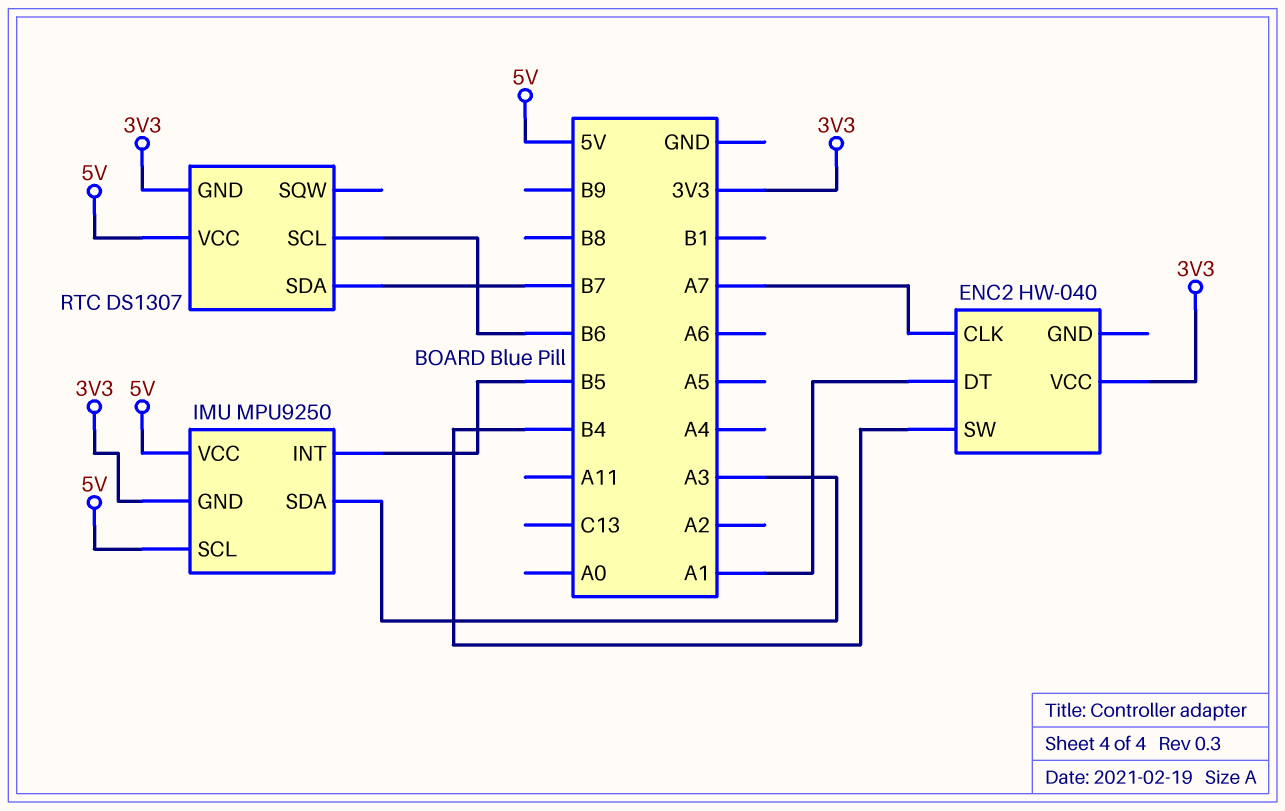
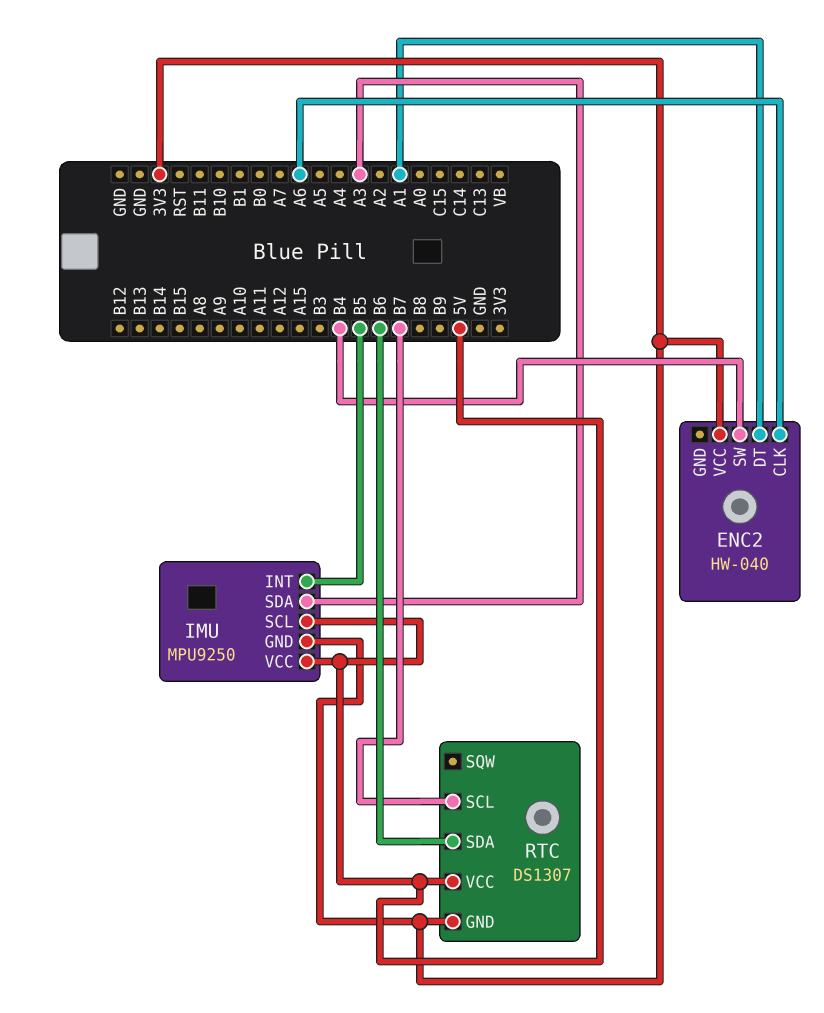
ENC2 pin CLK: A7 -> A6
RTC pin SCL: B6 -> B7
RTC pin SDA: B7 -> B6

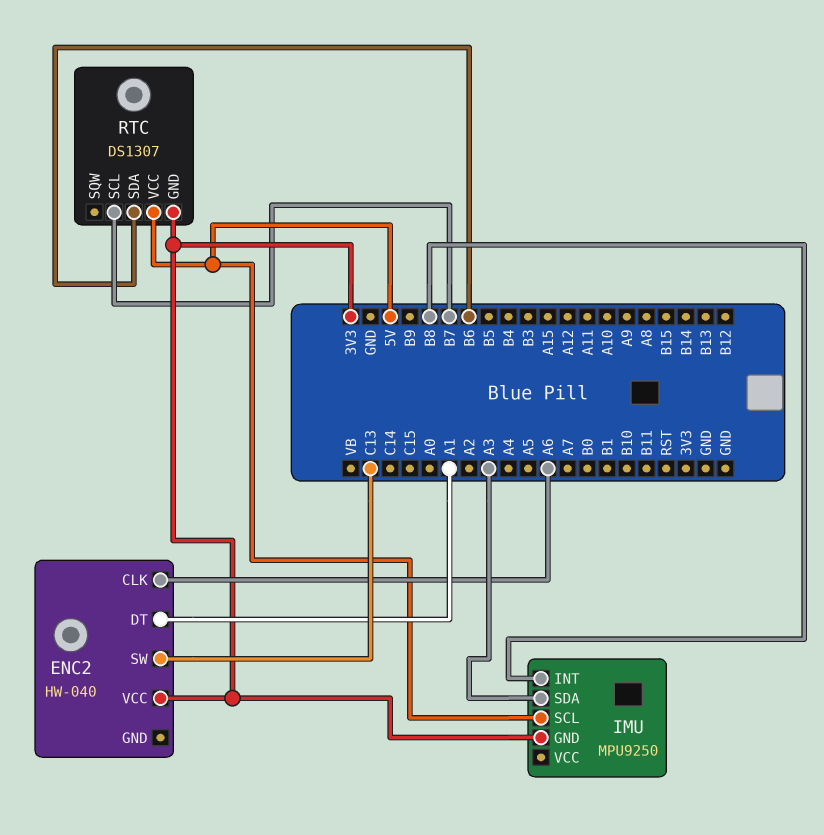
ENC2 pin SW: B4 -> C13
IMU pin INT: B5 -> B8
IMU pin VCC: 5V -> none

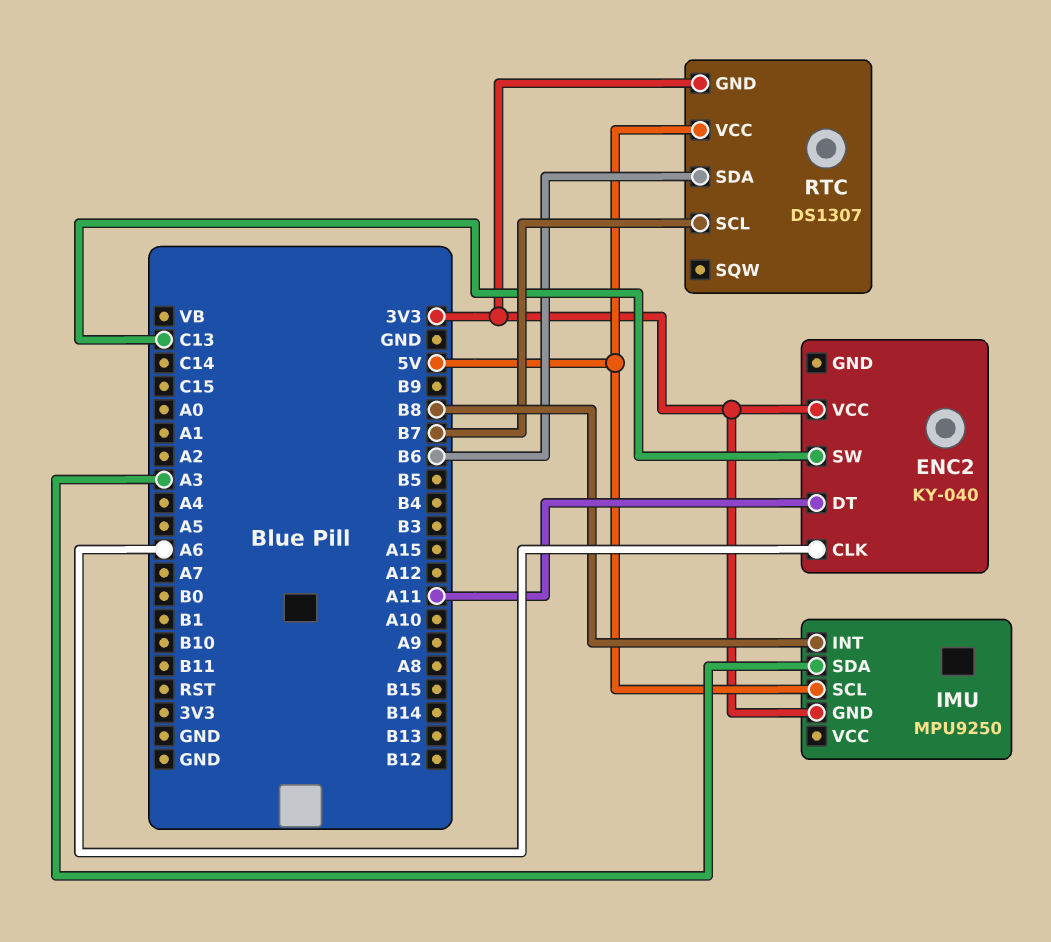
ENC2: HW-040 -> KY-040
ENC2 pin DT: A1 -> A11

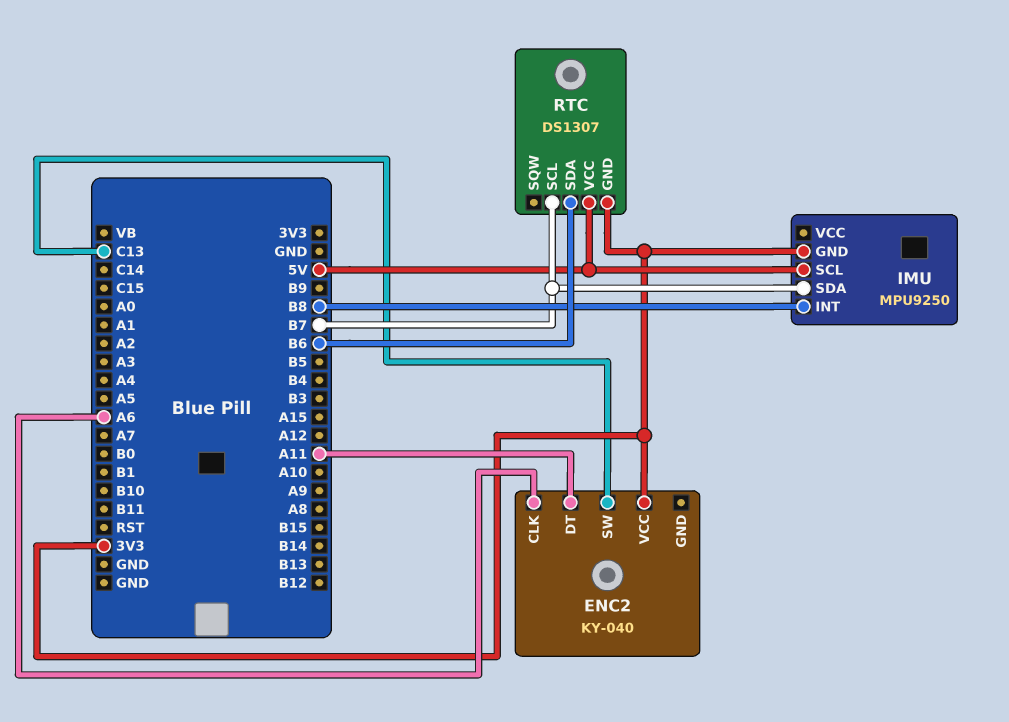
IMU pin SDA: A3 -> B7

